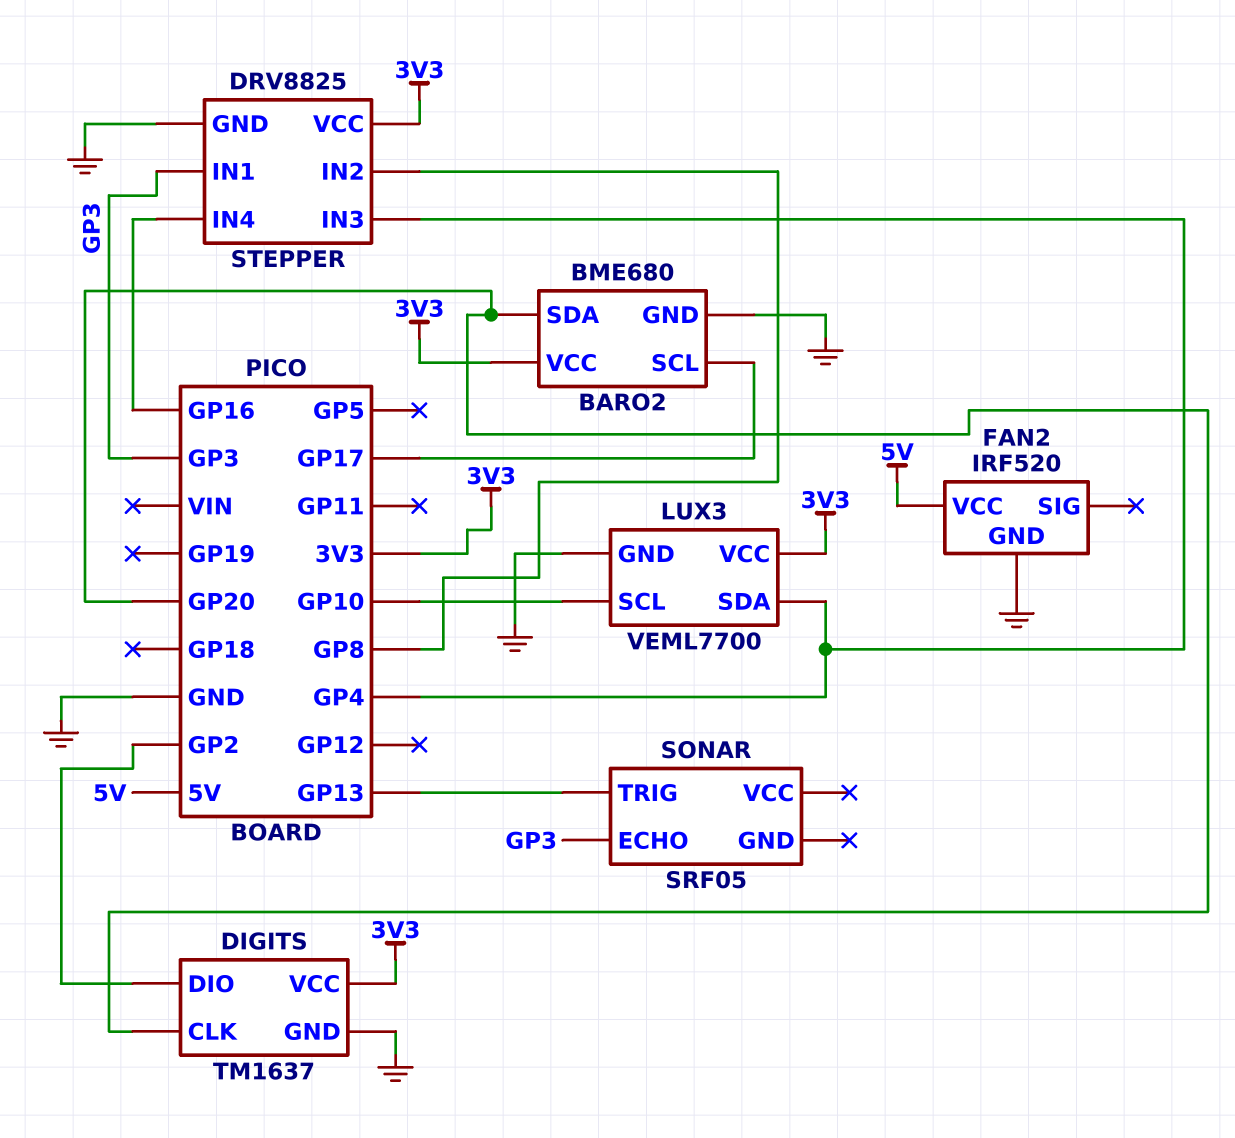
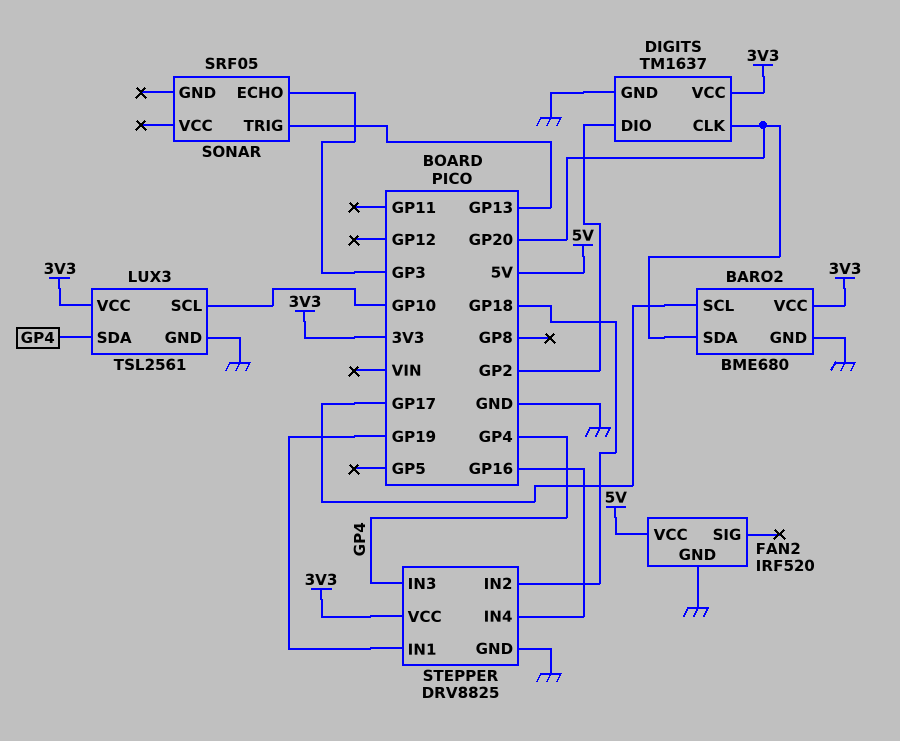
LUX3: VEML7700 -> TSL2561
STEPPER pin IN1: GP3 -> GP19
STEPPER pin IN2: GP8 -> GP18

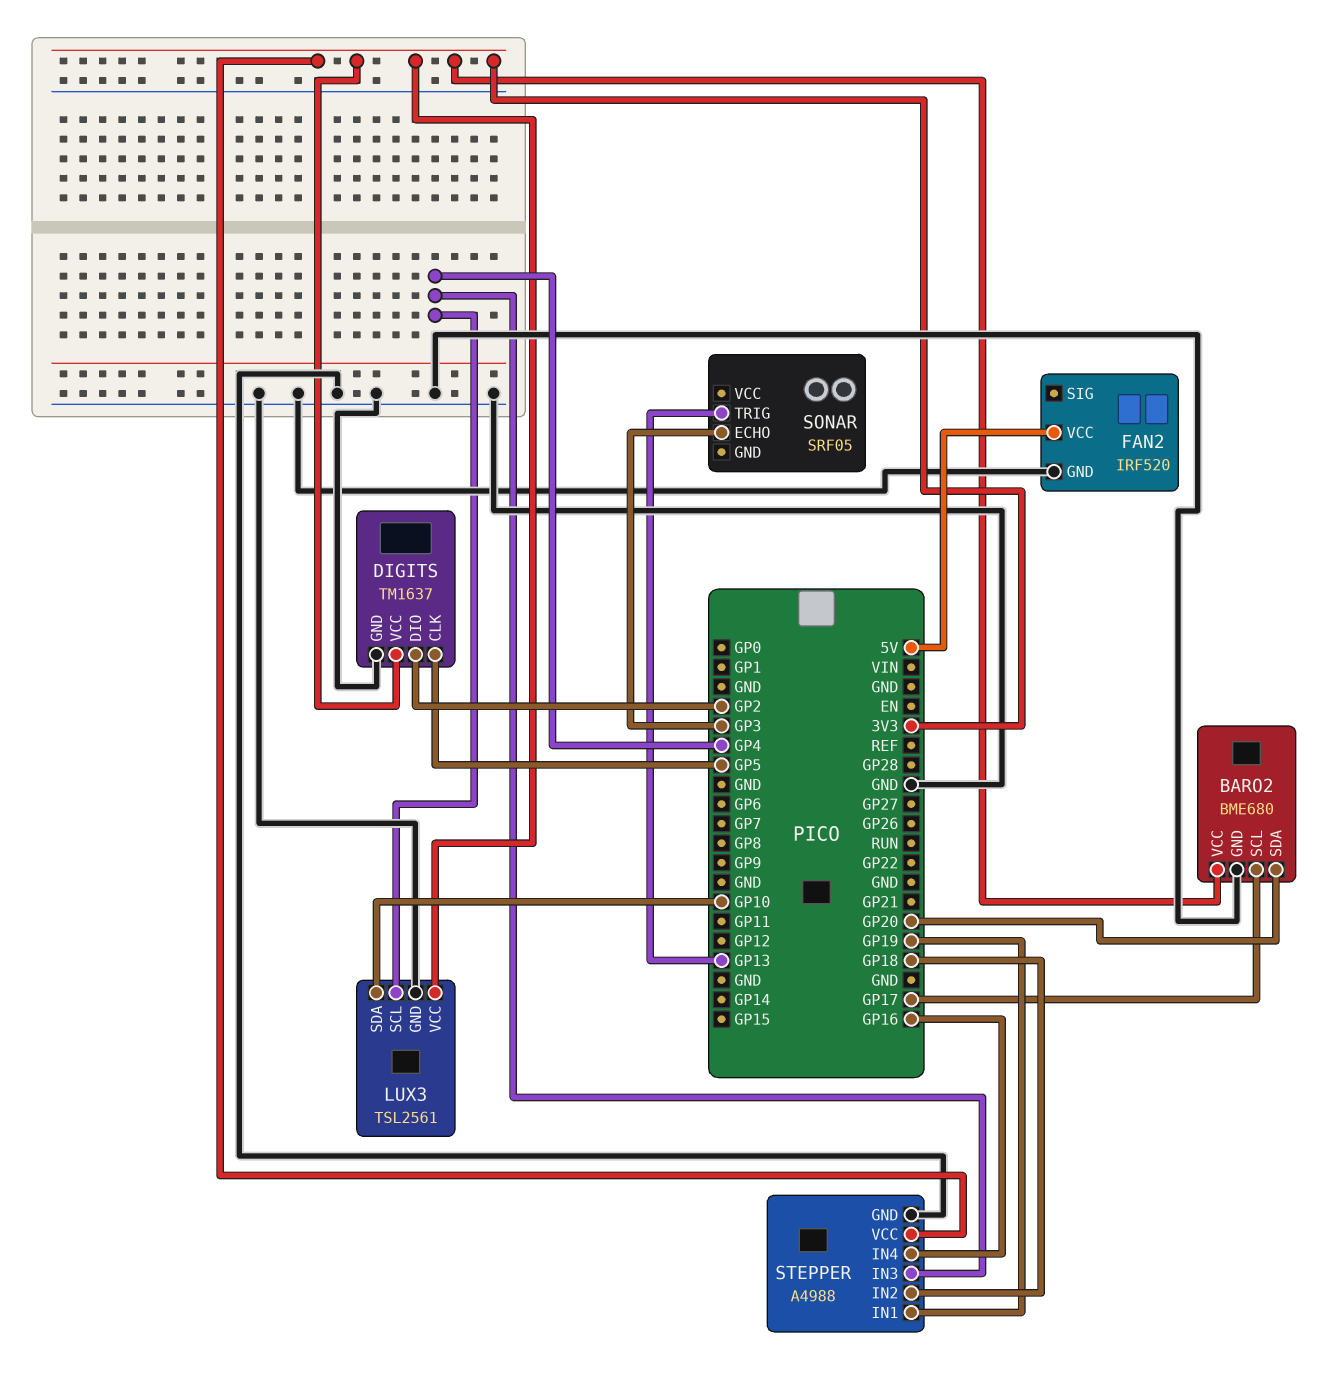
DIGITS pin CLK: GP20 -> GP5
LUX3 pin SCL: GP10 -> GP4
LUX3 pin SDA: GP4 -> GP10
STEPPER: DRV8825 -> A4988

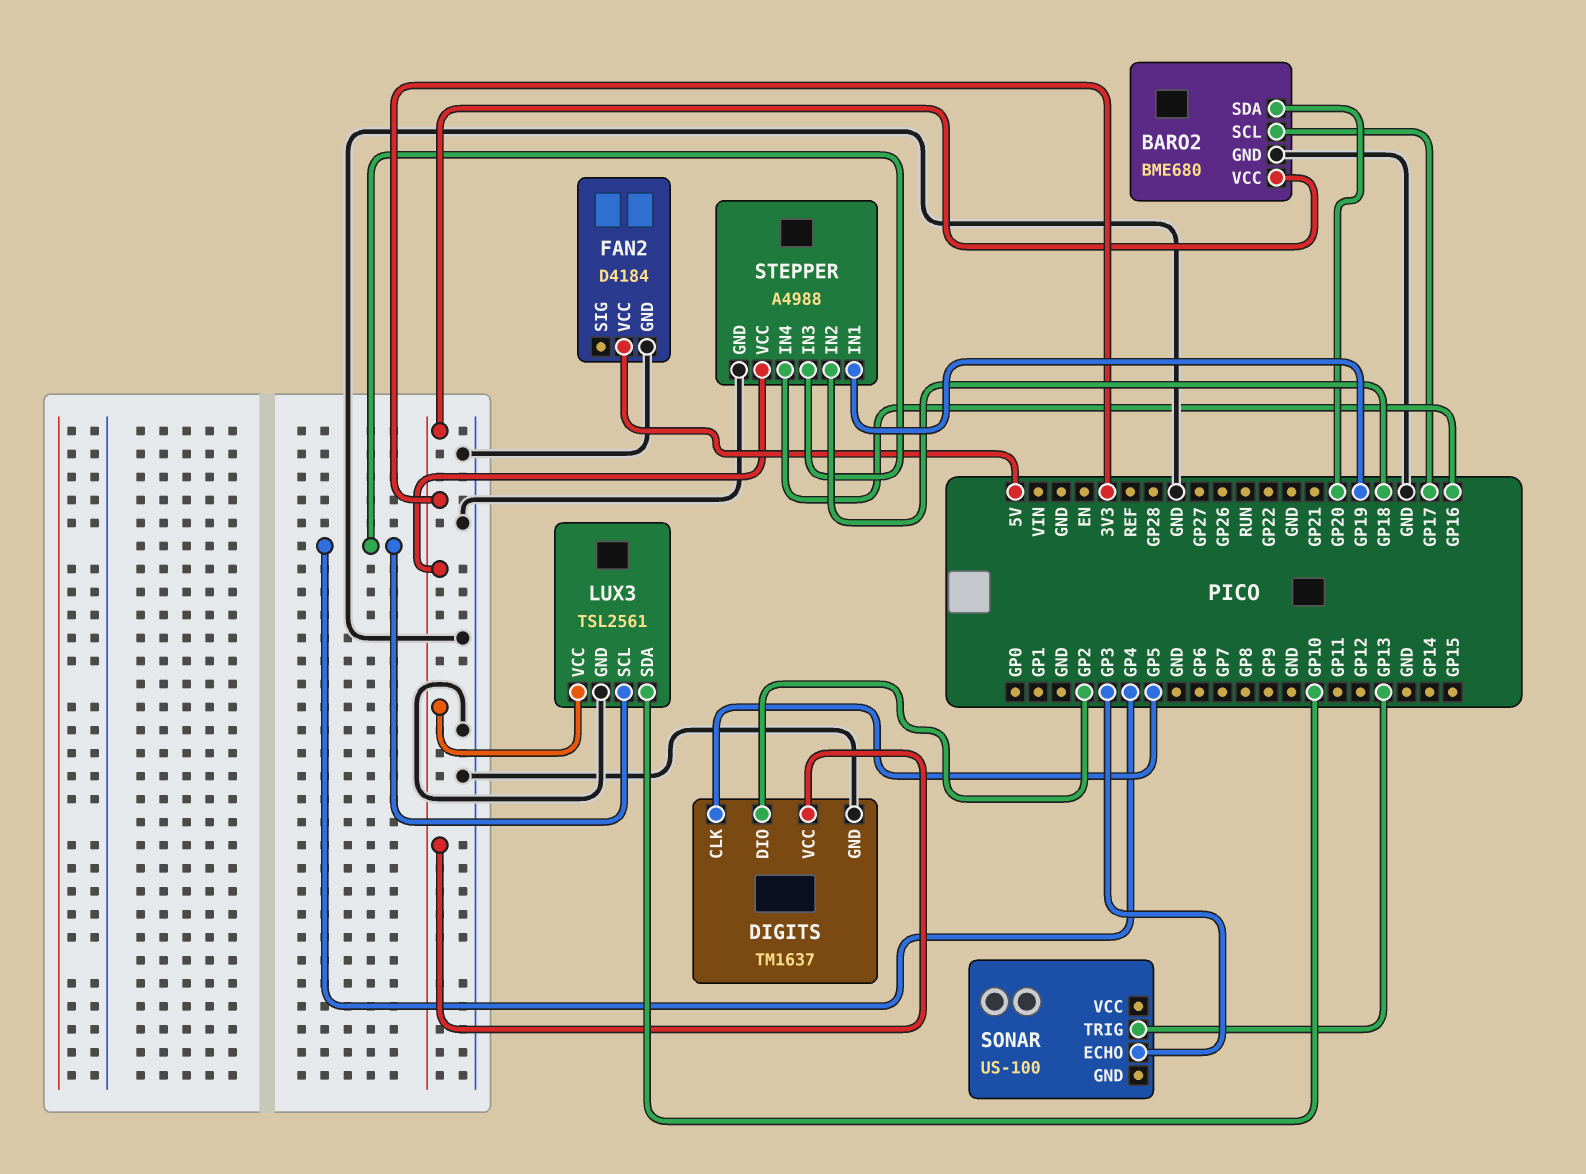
FAN2: IRF520 -> D4184
SONAR: SRF05 -> US-100

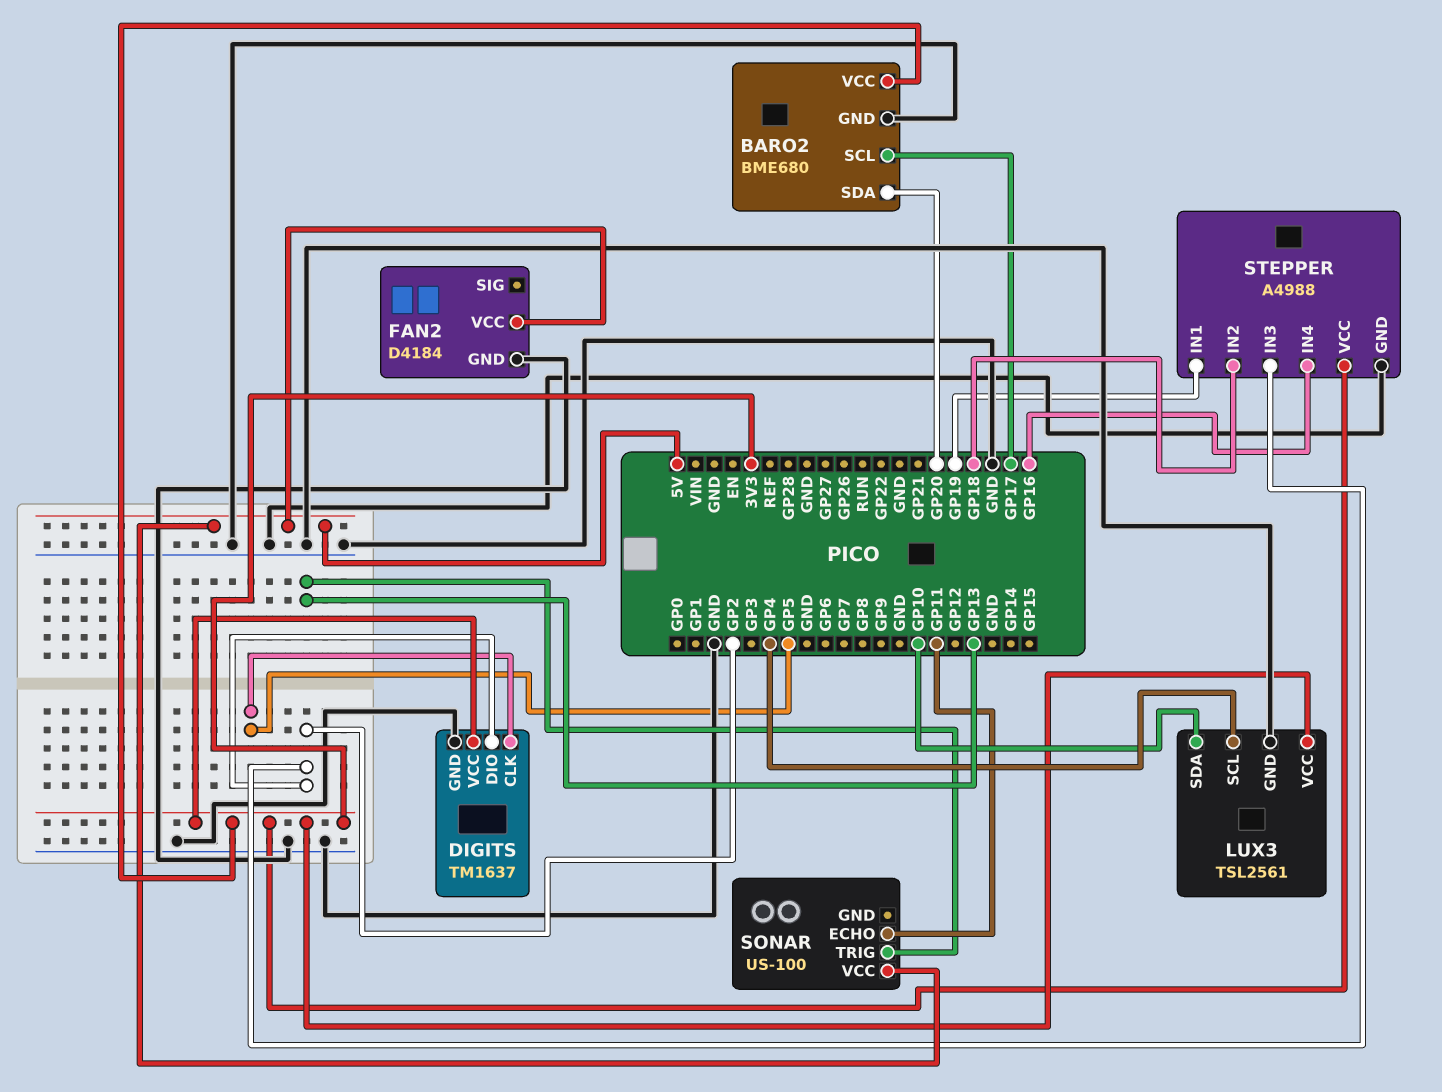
SONAR pin ECHO: GP3 -> GP11
SONAR pin VCC: none -> 5V
STEPPER pin IN3: GP4 -> GP2

